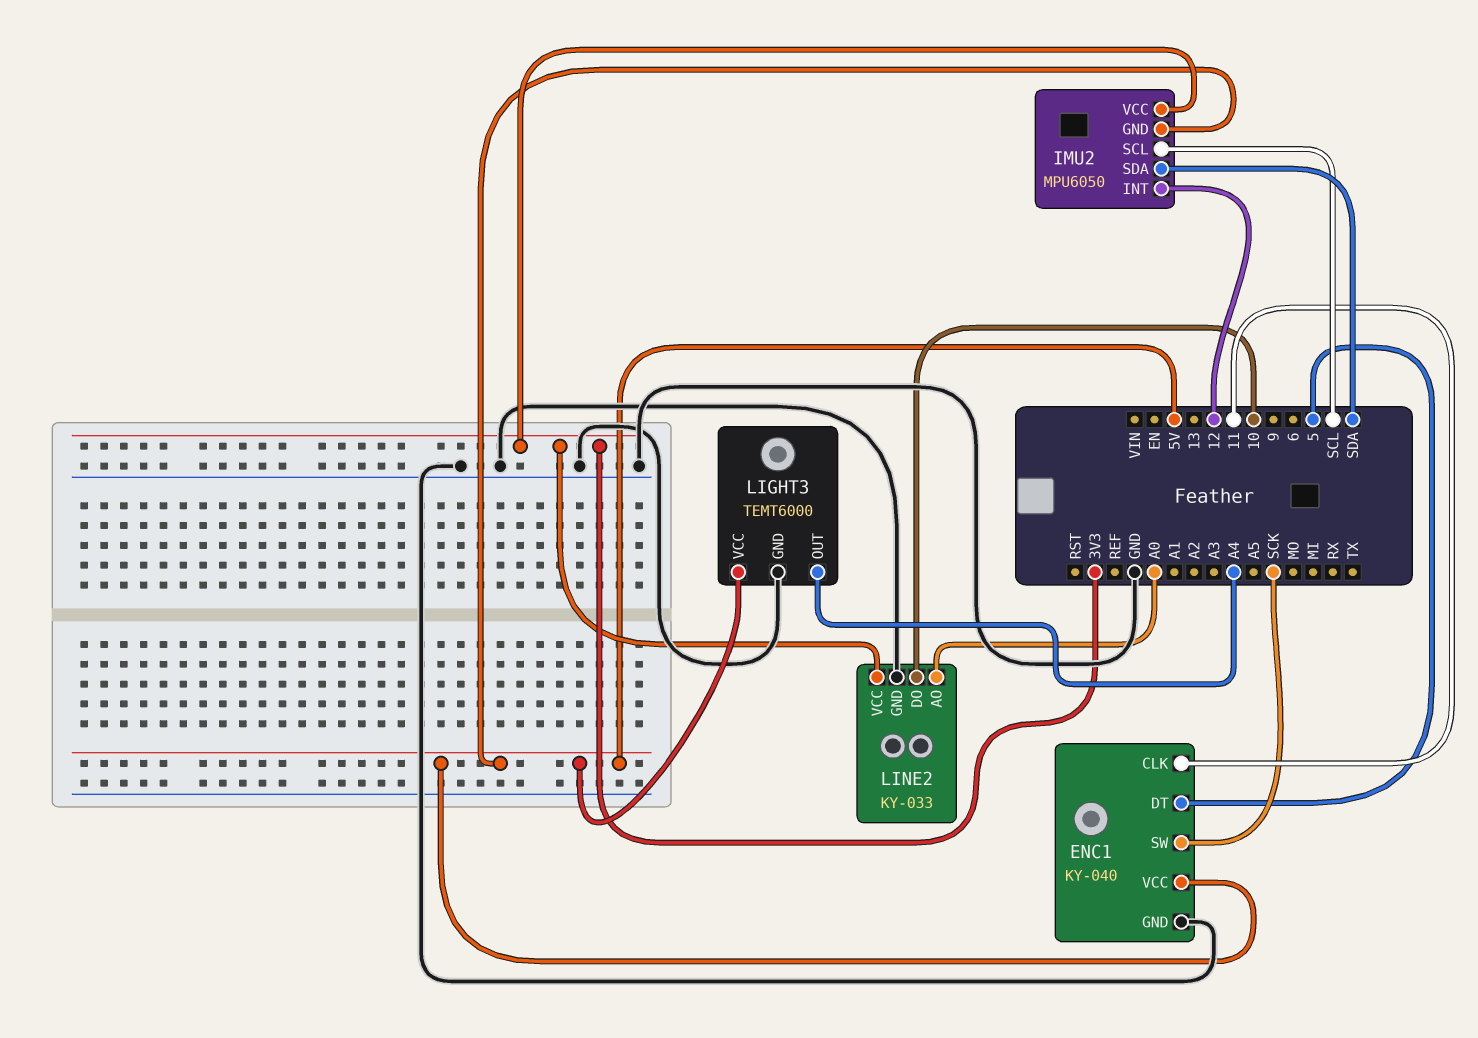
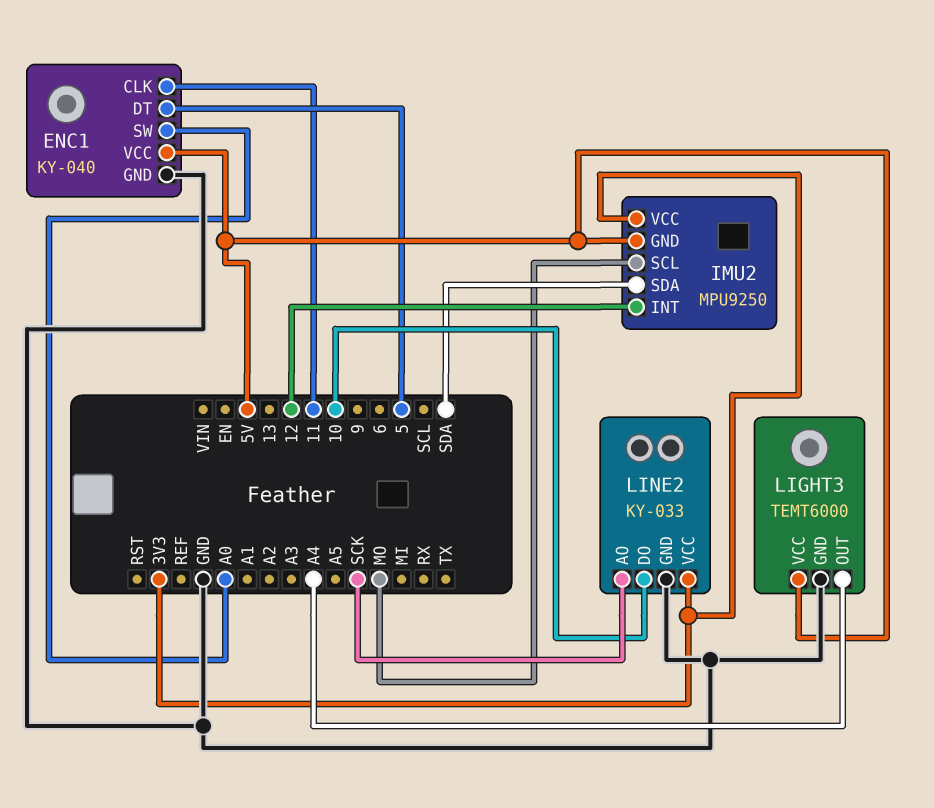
ENC1 pin SW: SCK -> A0
IMU2: MPU6050 -> MPU9250
IMU2 pin SCL: SCL -> MO
LINE2 pin AO: A0 -> SCK

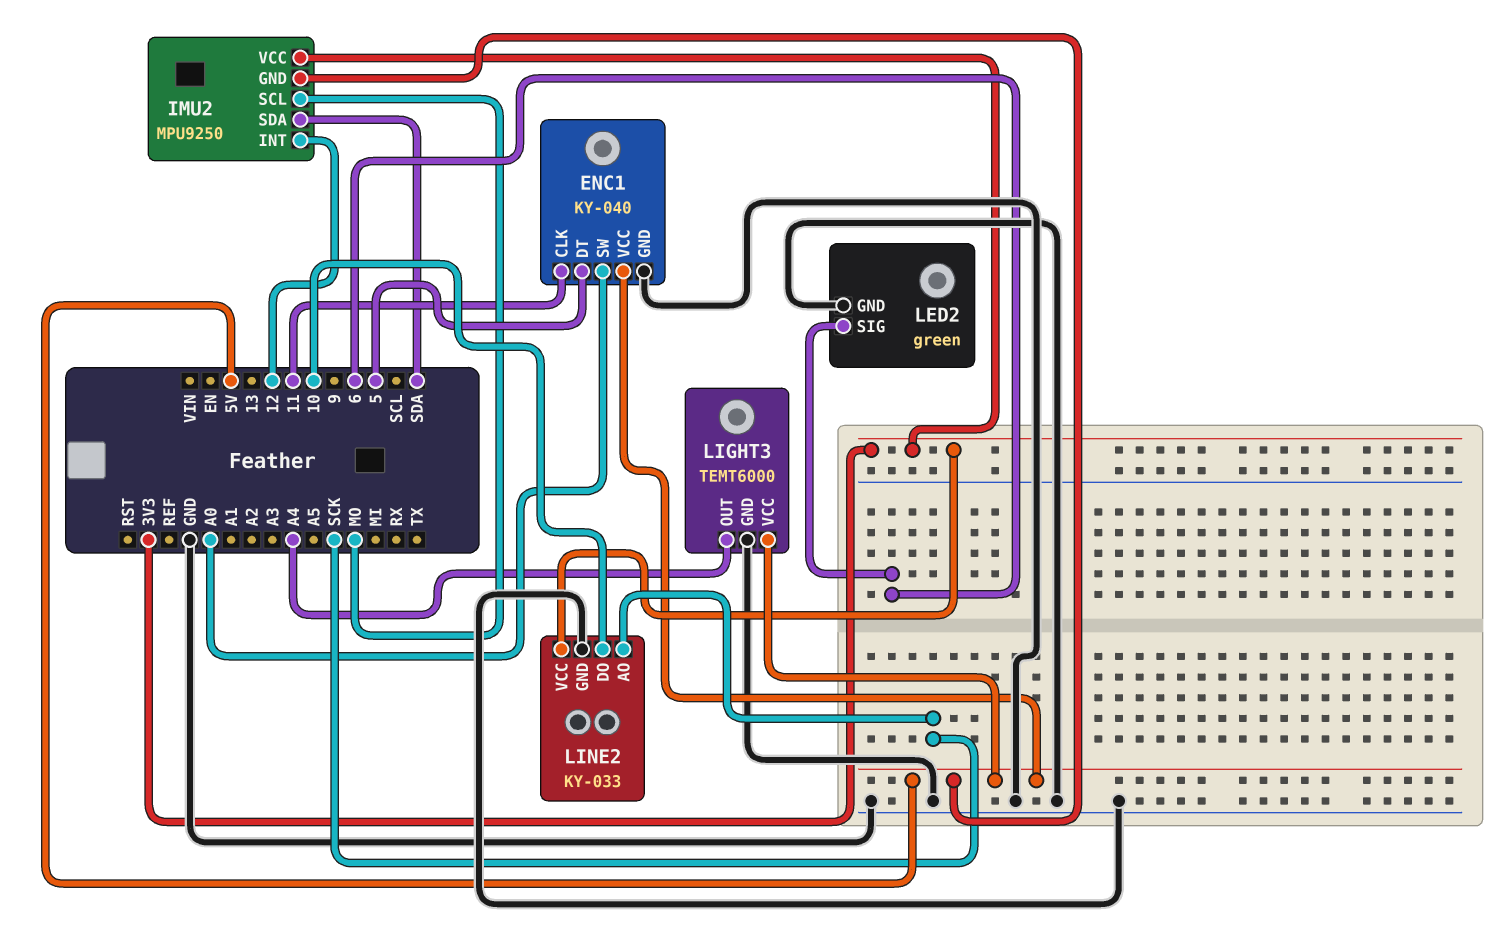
LED2: none -> green
LED2 pin GND: none -> GND
LED2 pin SIG: none -> 6

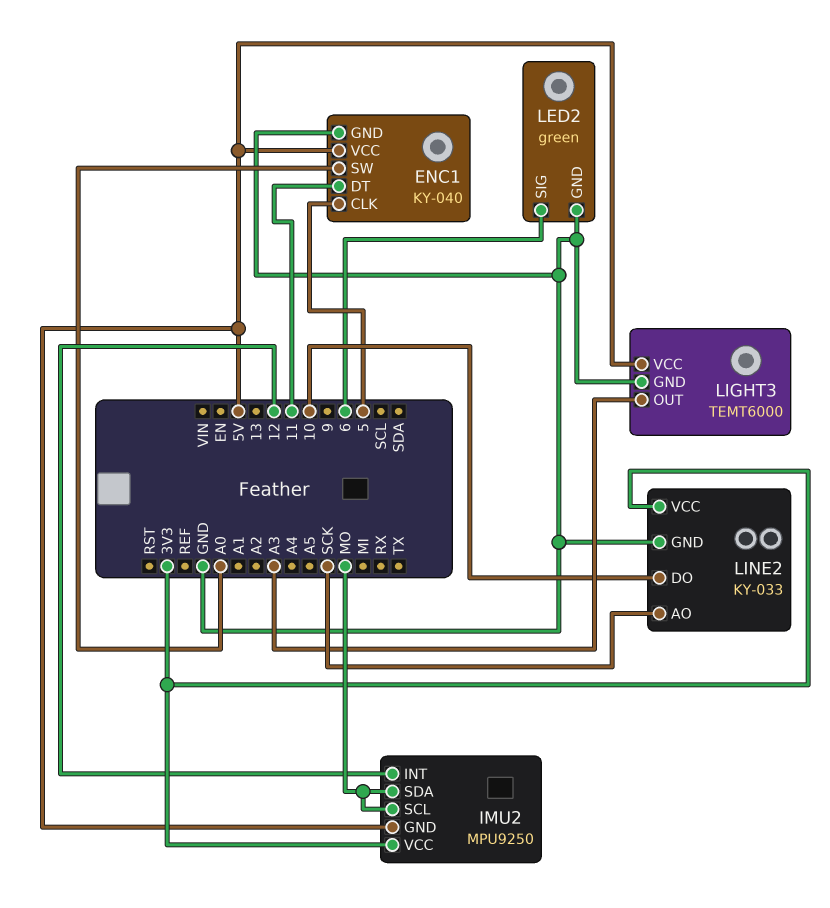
ENC1 pin CLK: 11 -> 5
ENC1 pin DT: 5 -> 11
IMU2 pin SDA: SDA -> MO
LIGHT3 pin OUT: A4 -> A3

